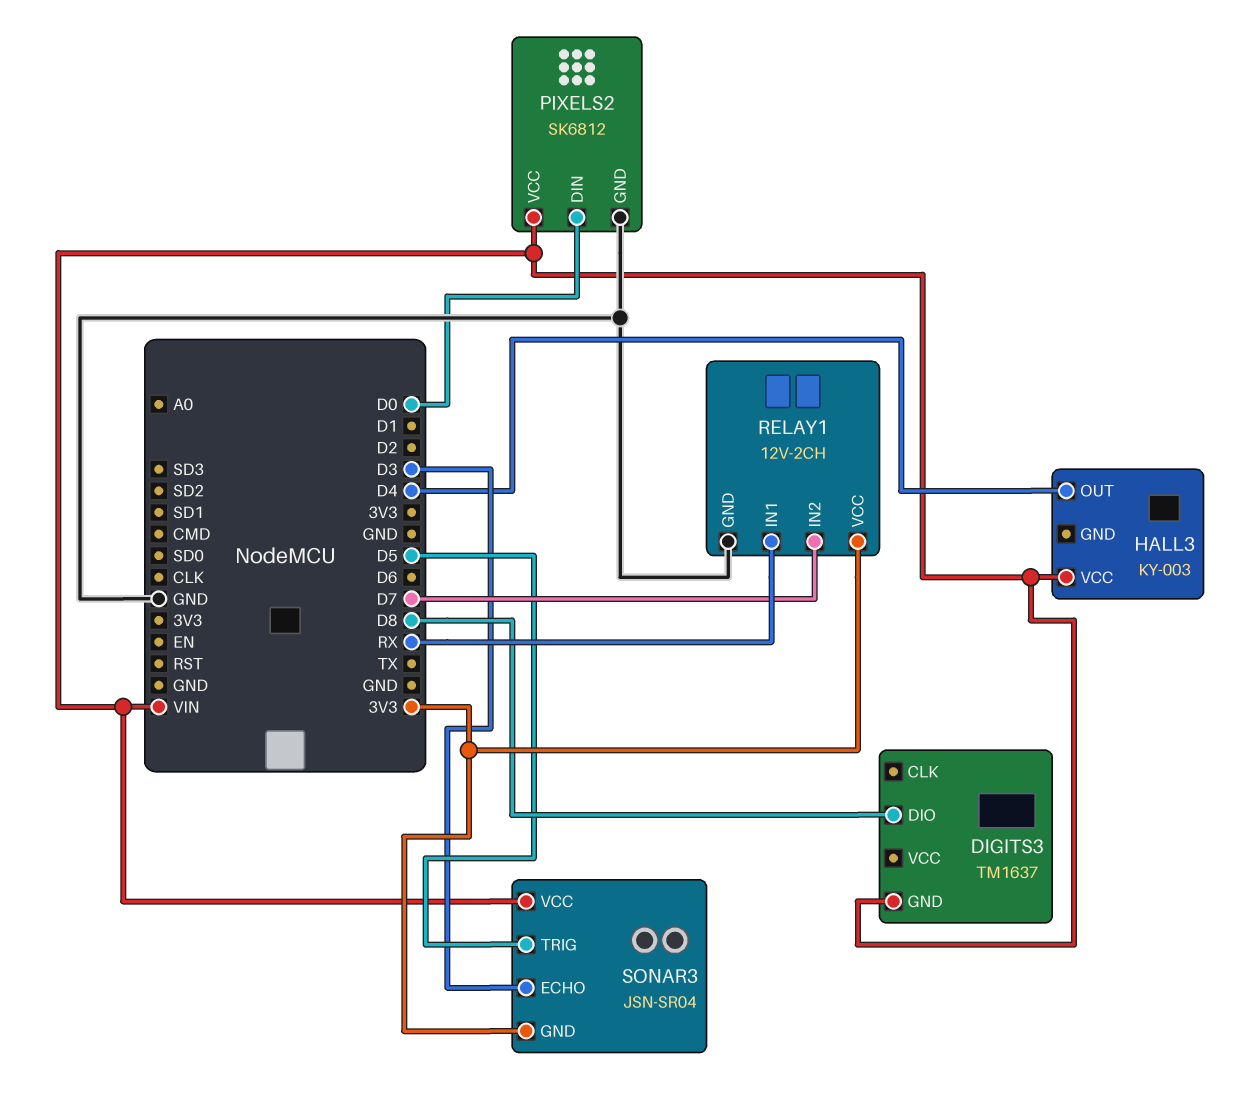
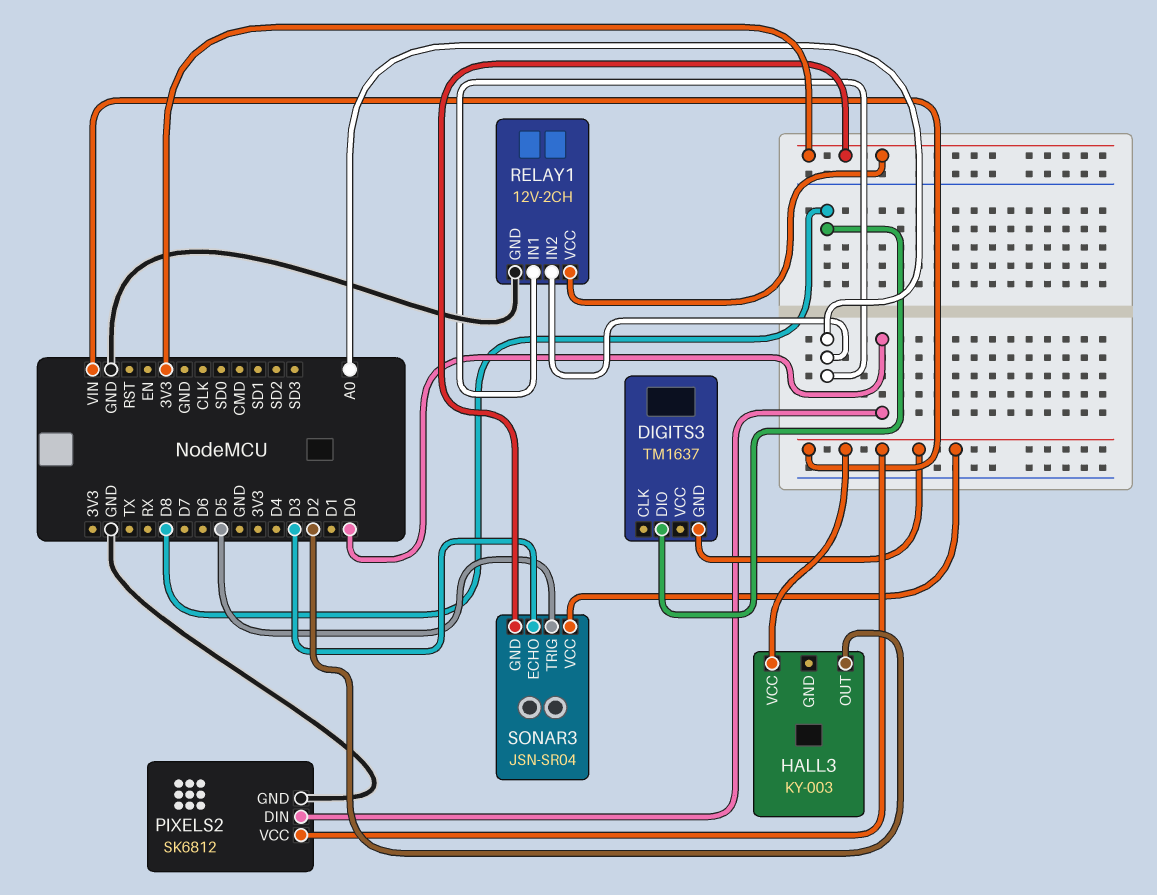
HALL3 pin OUT: D4 -> D2
RELAY1 pin IN1: RX -> A0
RELAY1 pin IN2: D7 -> A0

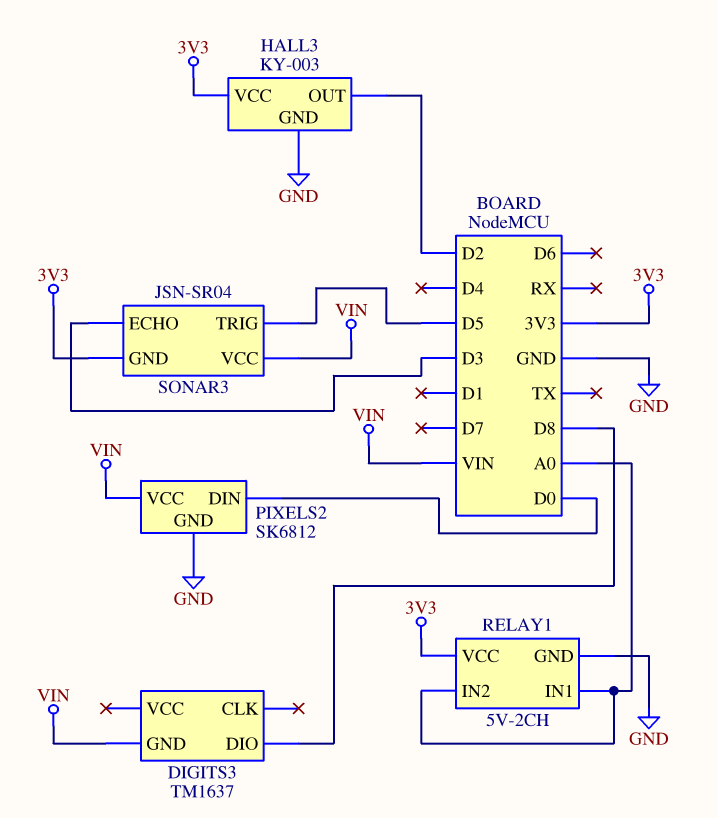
HALL3 pin GND: none -> GND
HALL3 pin VCC: VIN -> 3V3
RELAY1: 12V-2CH -> 5V-2CH

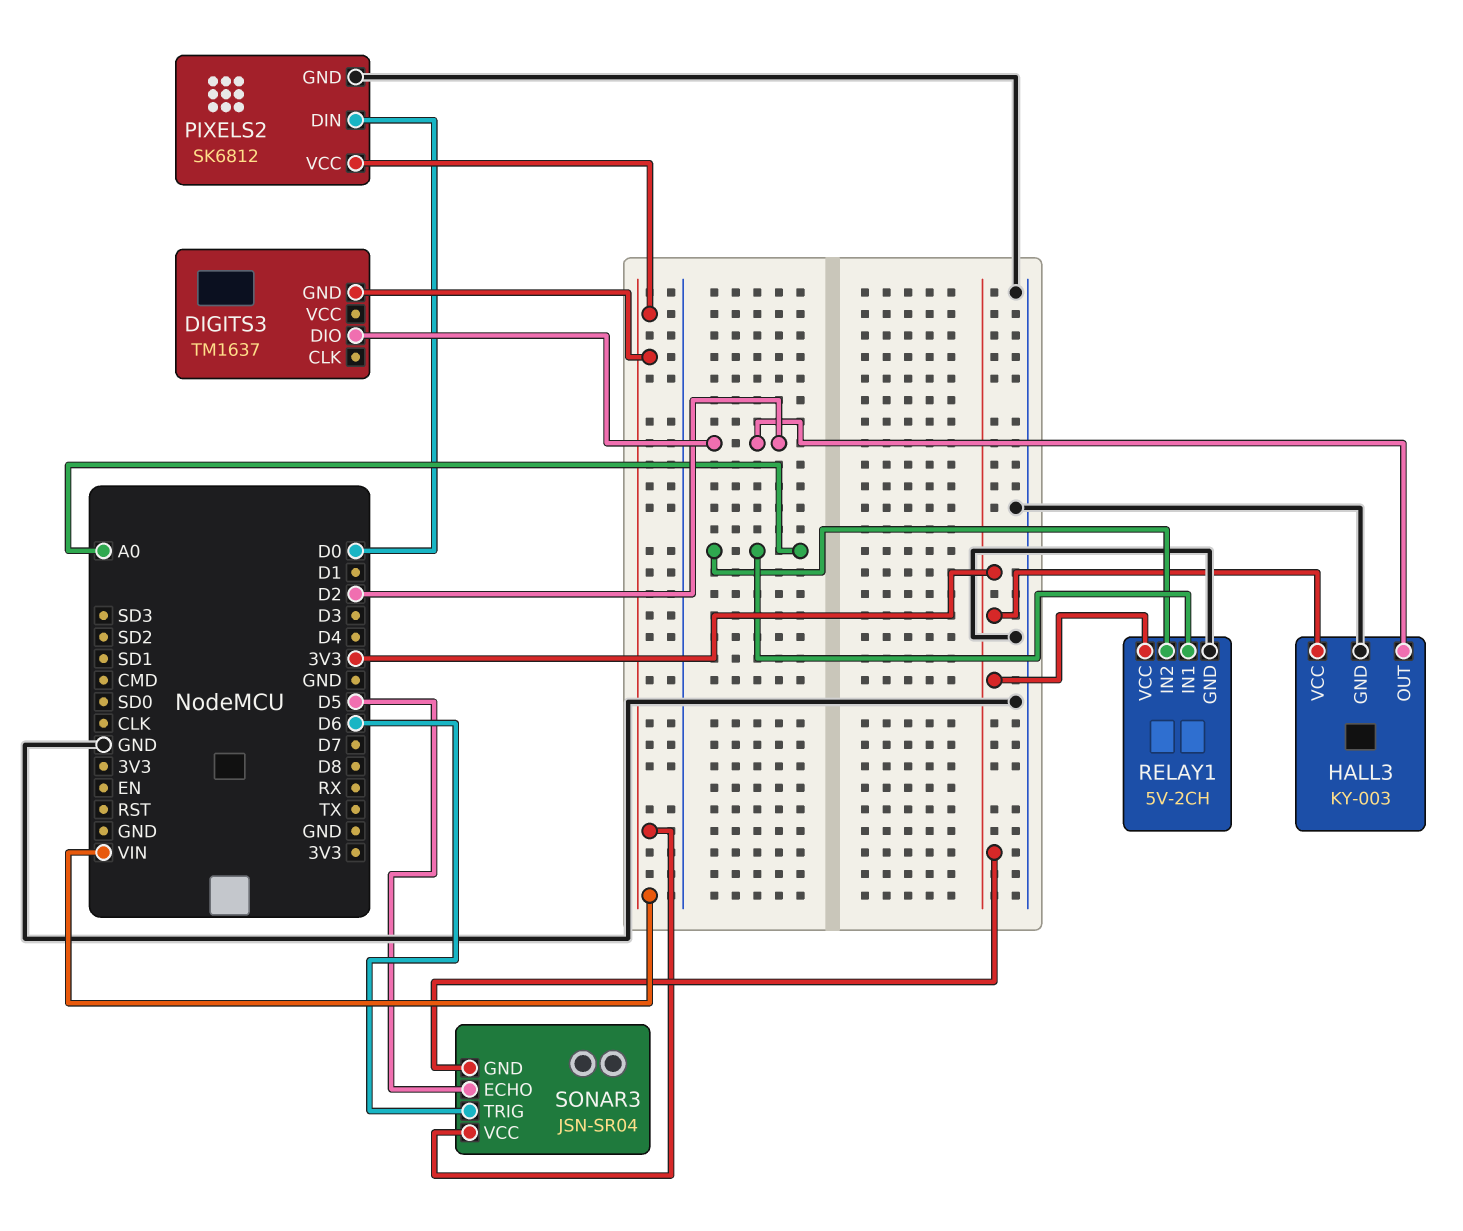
DIGITS3 pin DIO: D8 -> D2
SONAR3 pin ECHO: D3 -> D5
SONAR3 pin TRIG: D5 -> D6

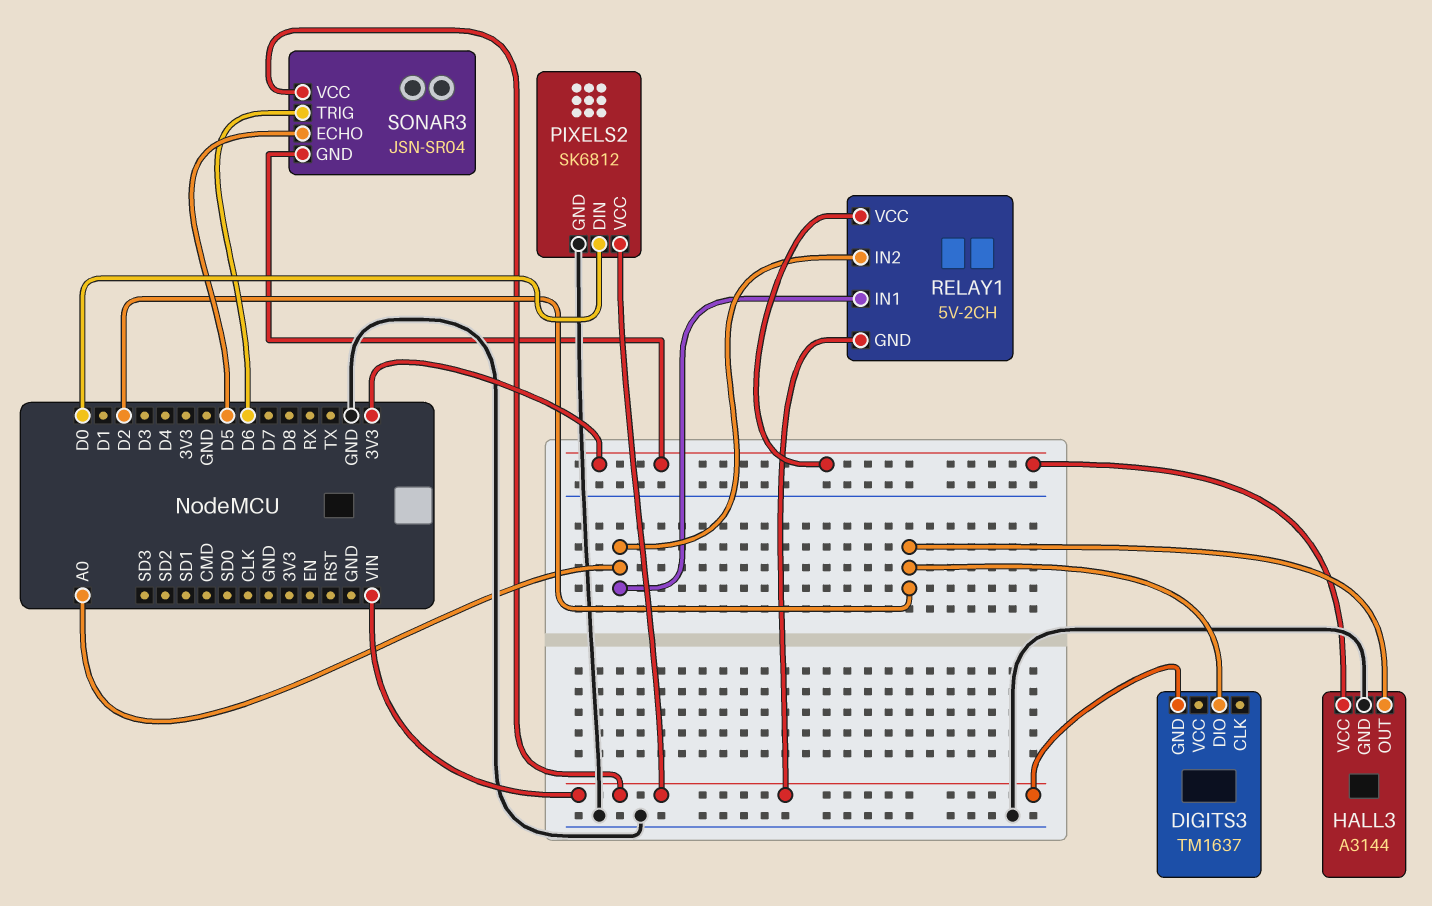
HALL3: KY-003 -> A3144
RELAY1 pin GND: GND -> VIN

